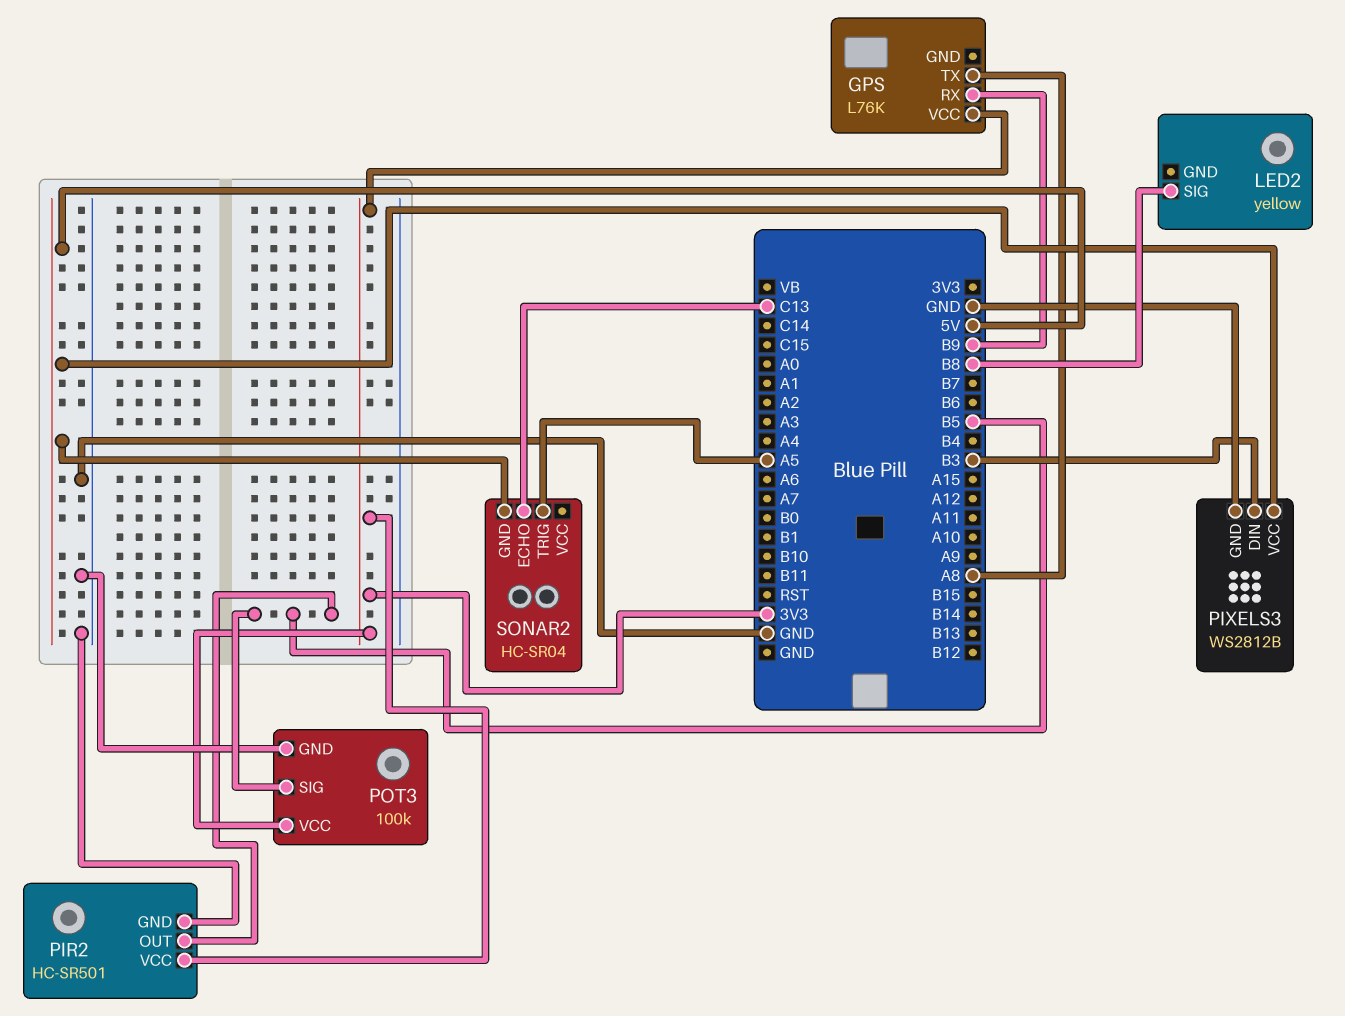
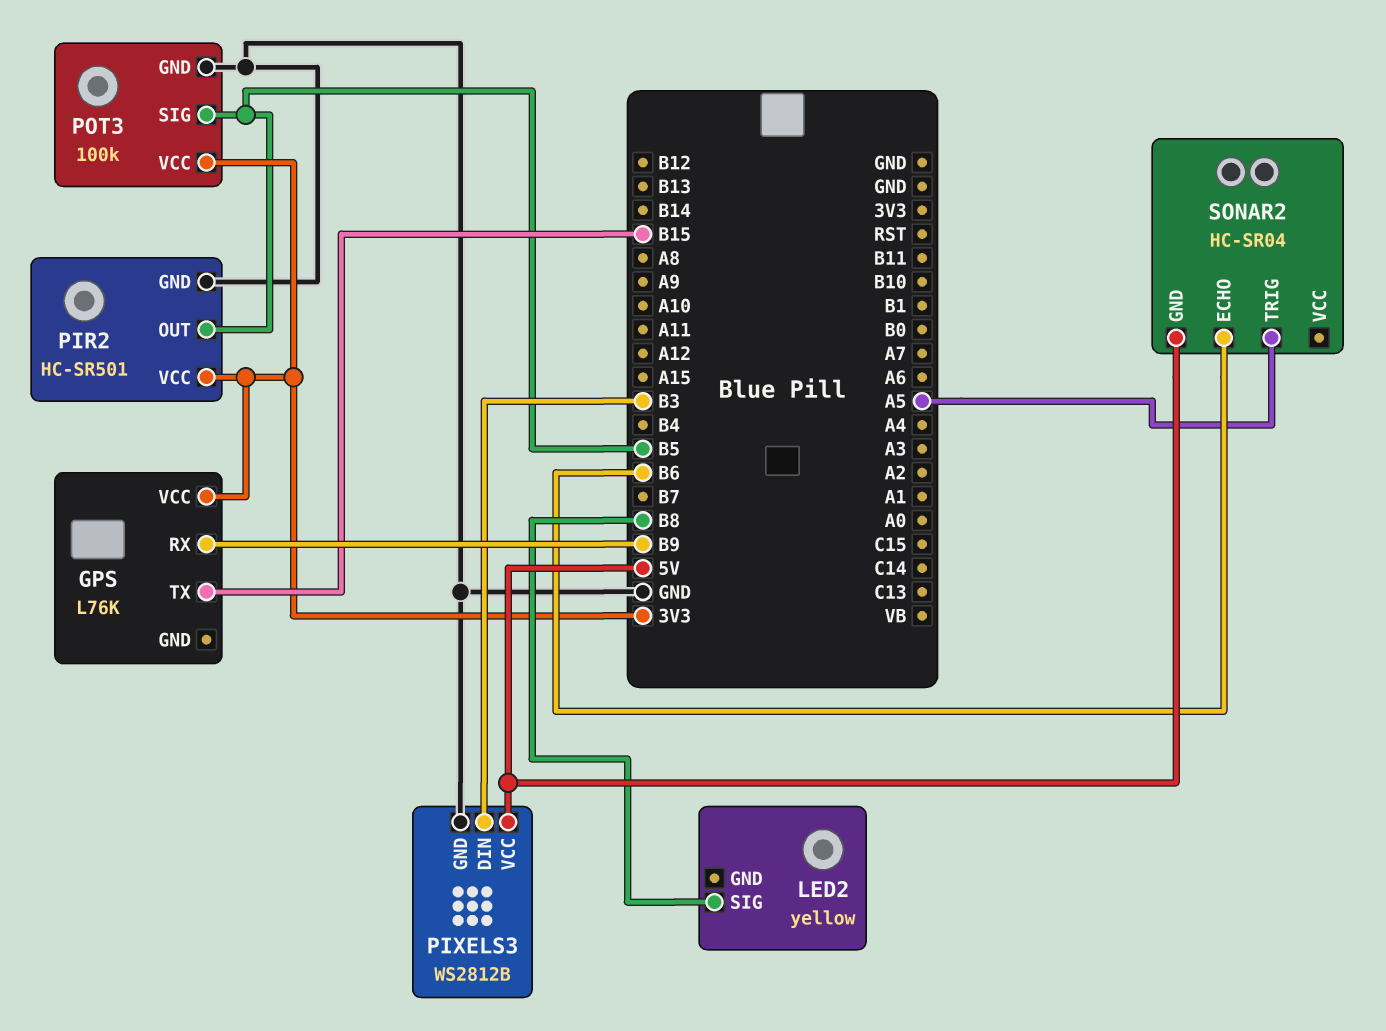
GPS pin TX: A8 -> B15
SONAR2 pin ECHO: C13 -> B6

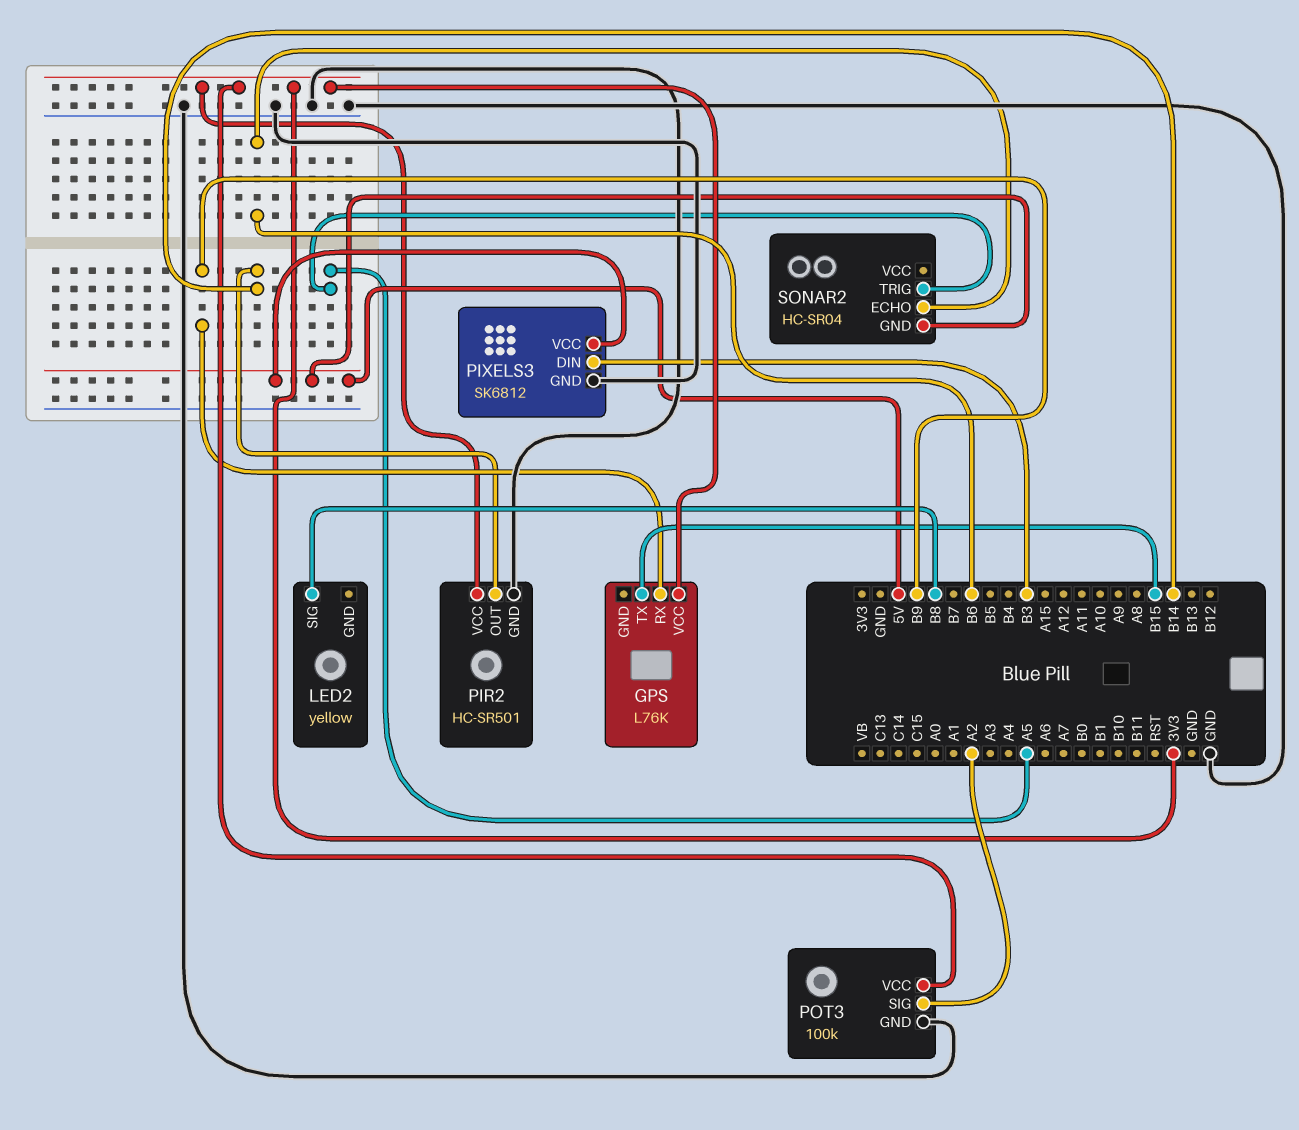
PIR2 pin OUT: B5 -> B14
PIXELS3: WS2812B -> SK6812
POT3 pin SIG: B5 -> A2

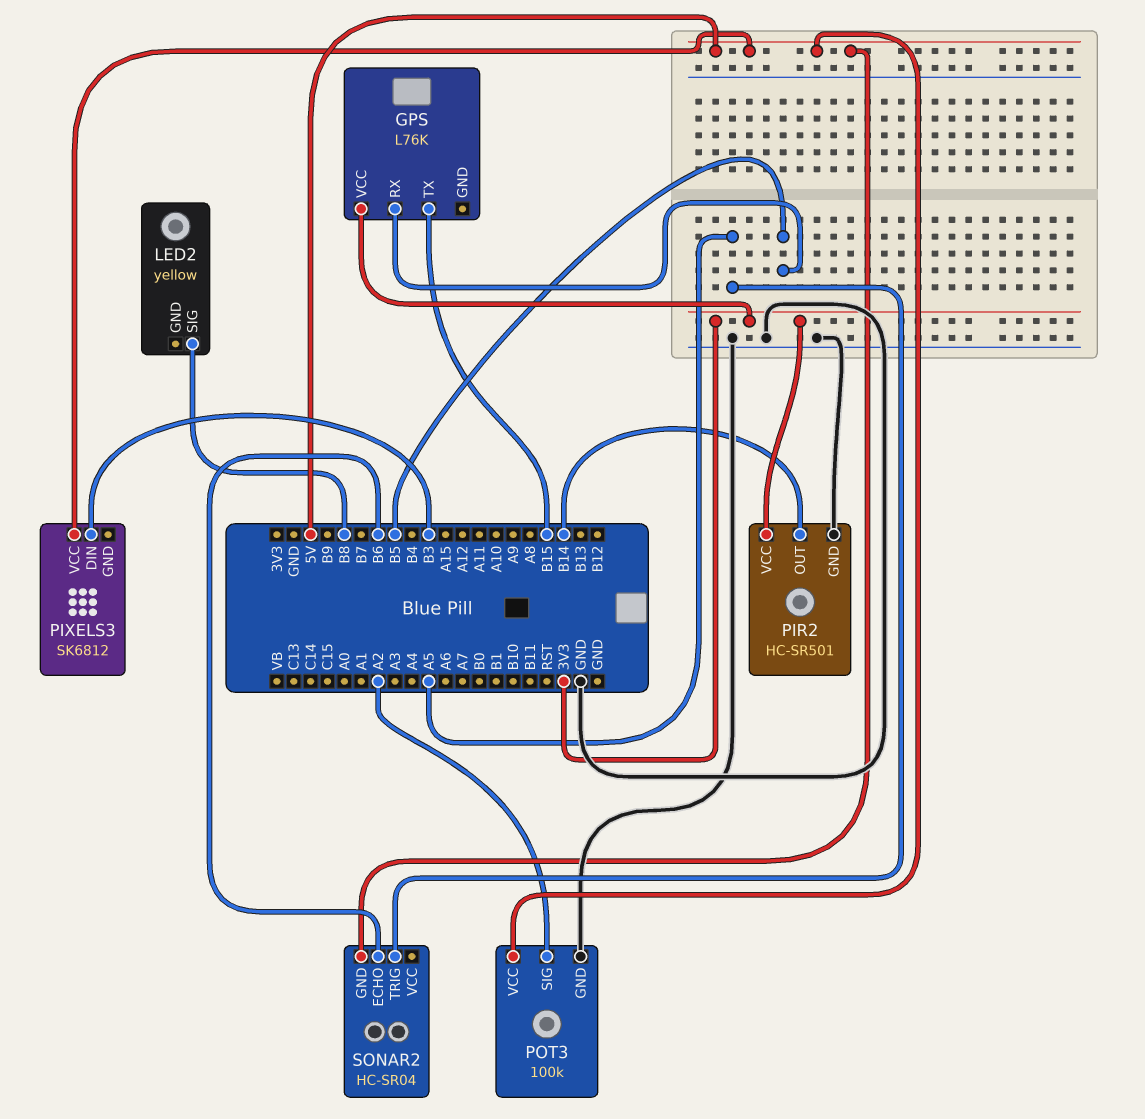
GPS pin RX: B9 -> B5
PIXELS3 pin GND: GND -> none
POT3 pin VCC: 3V3 -> 5V

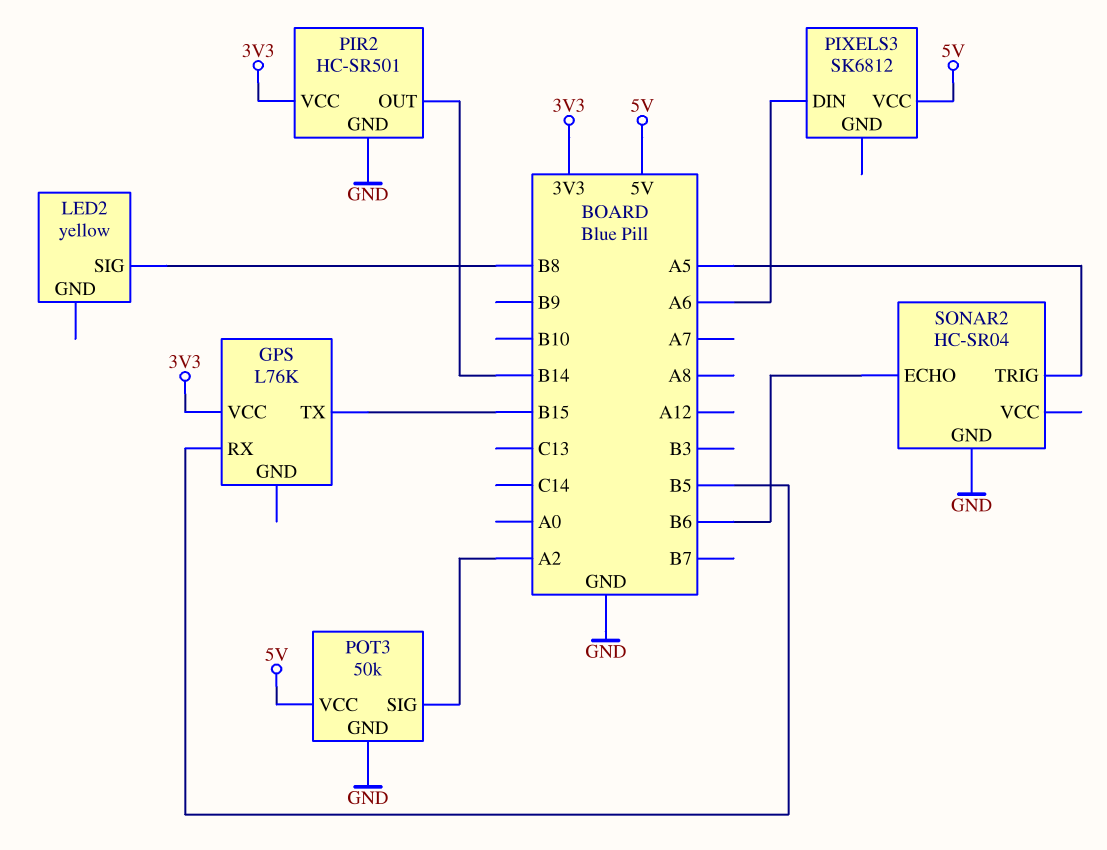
PIXELS3 pin DIN: B3 -> A6
POT3: 100k -> 50k
SONAR2 pin GND: 5V -> GND

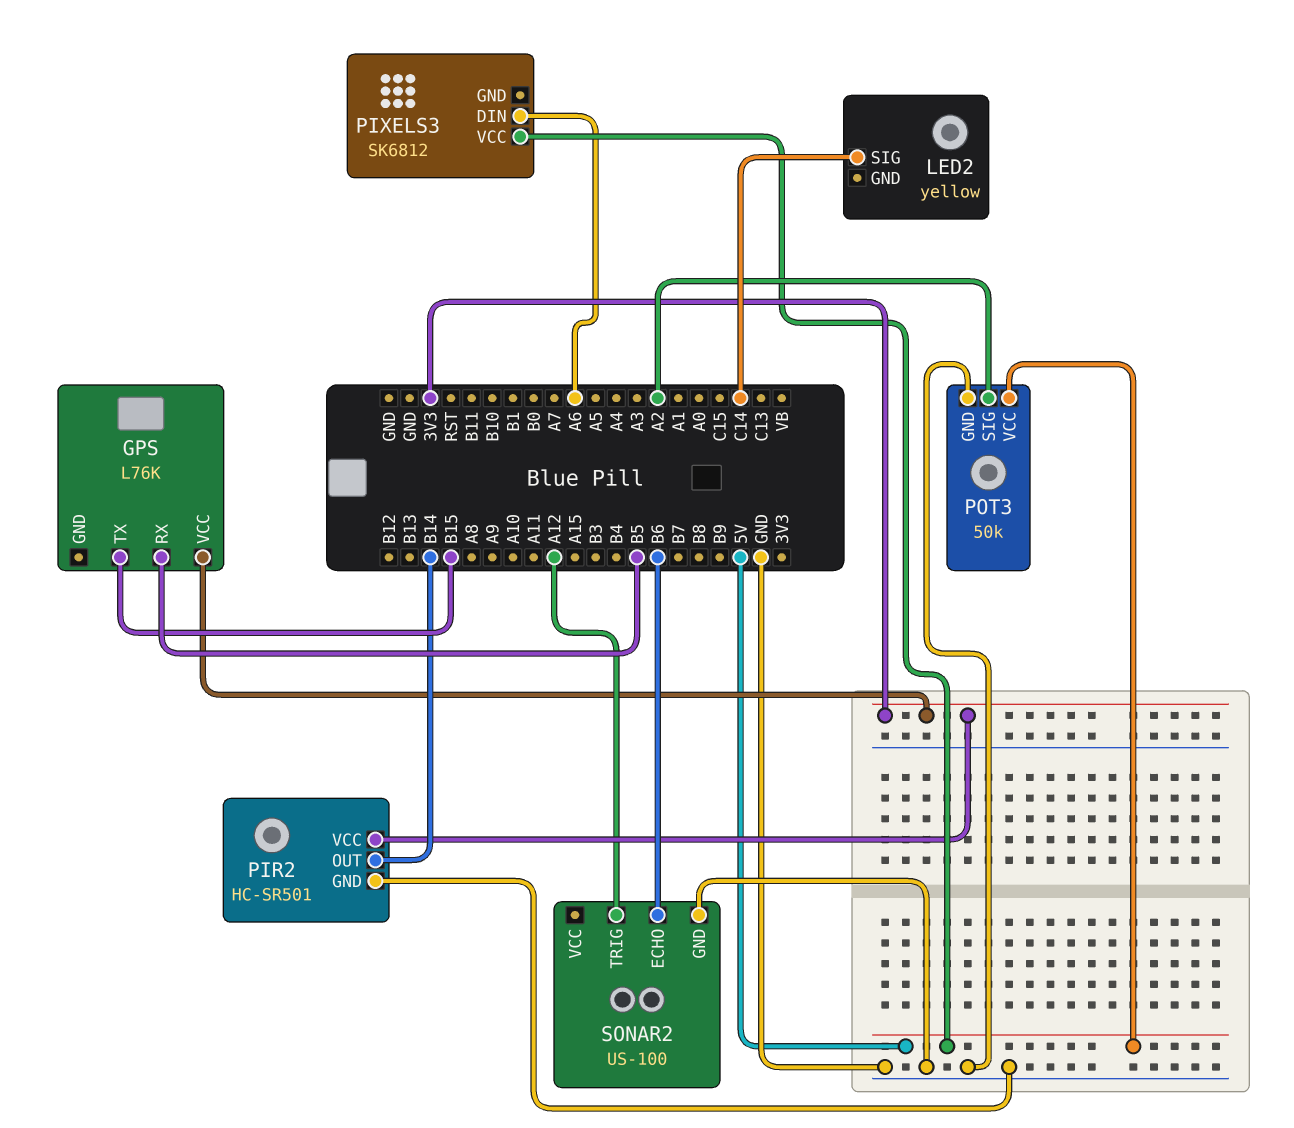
LED2 pin SIG: B8 -> C14
SONAR2: HC-SR04 -> US-100
SONAR2 pin TRIG: A5 -> A12

